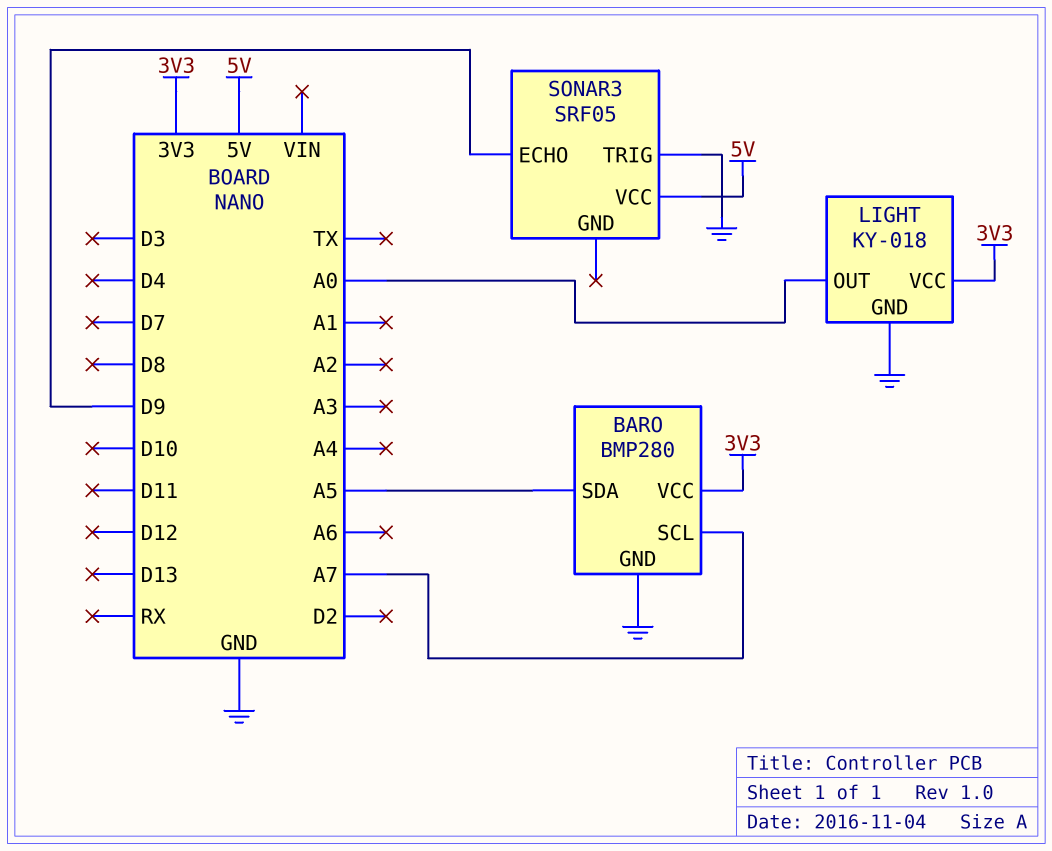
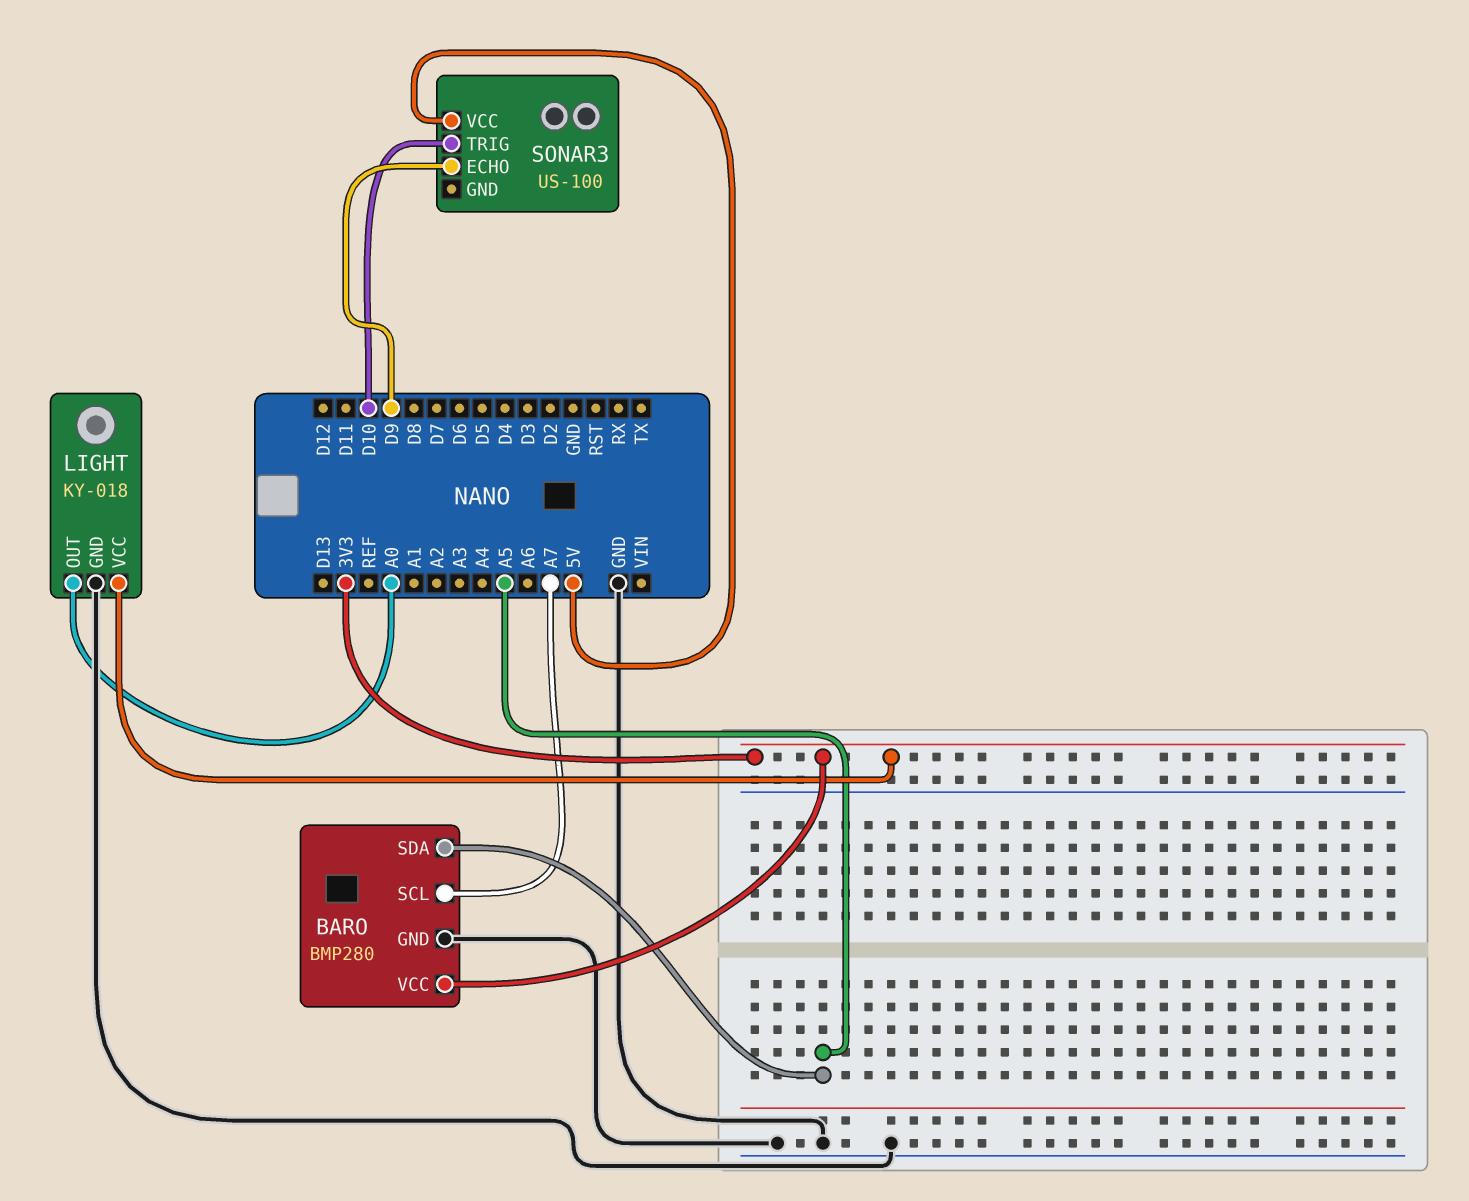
SONAR3: SRF05 -> US-100
SONAR3 pin TRIG: GND -> D10

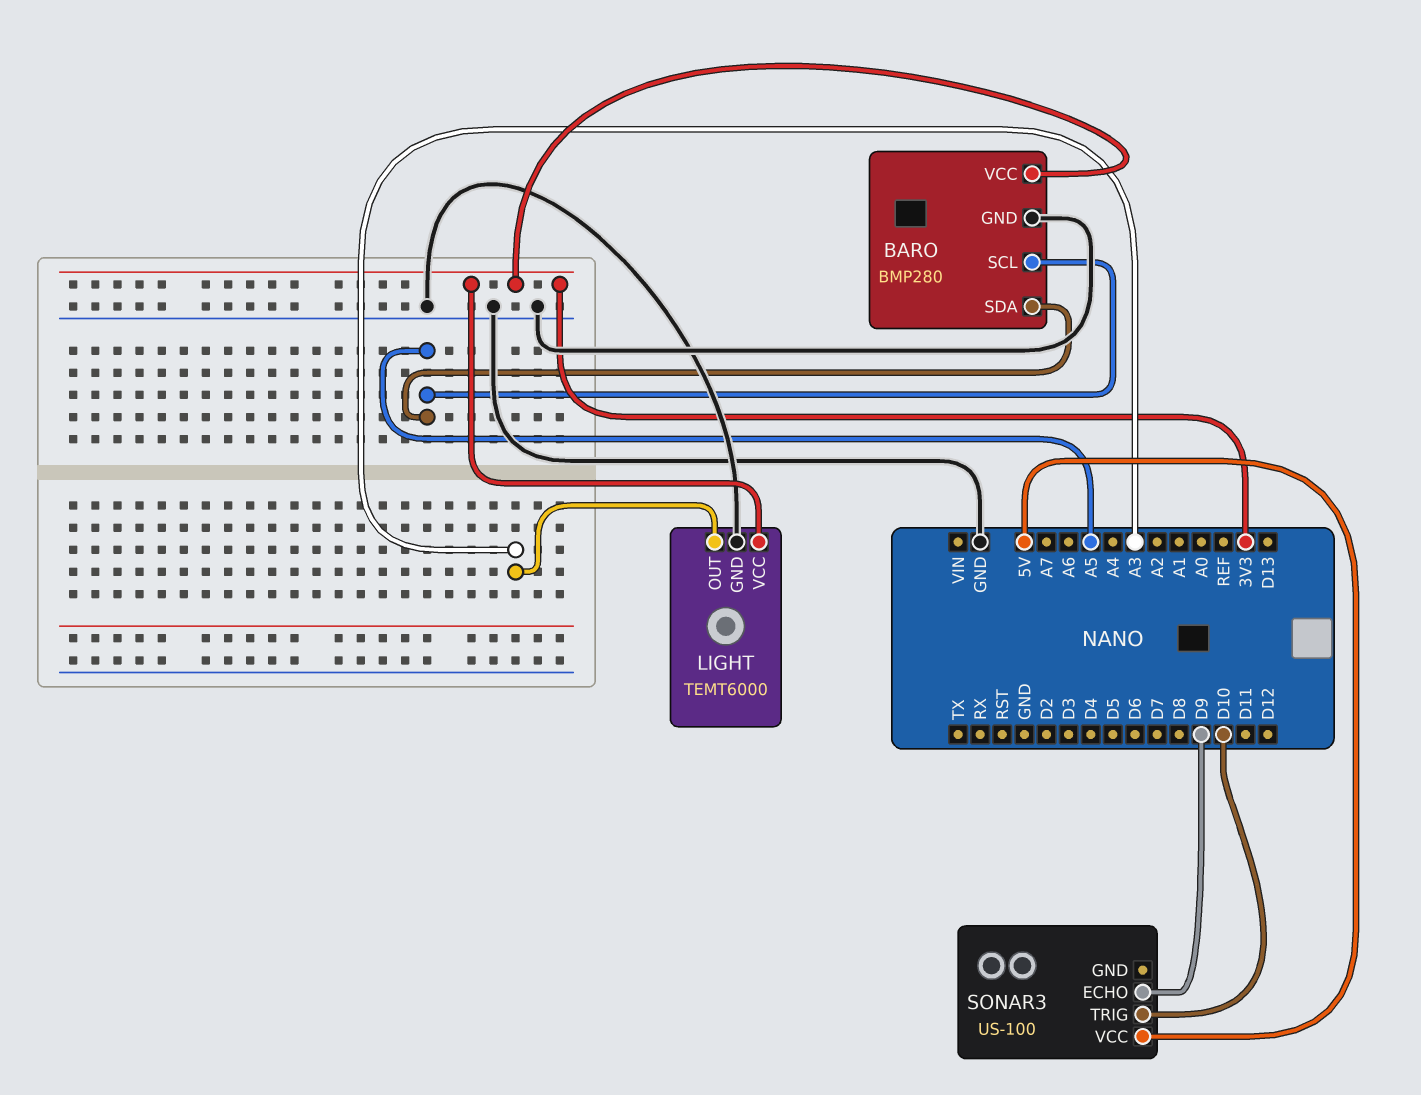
BARO pin SCL: A7 -> A5
LIGHT: KY-018 -> TEMT6000
LIGHT pin OUT: A0 -> A3

